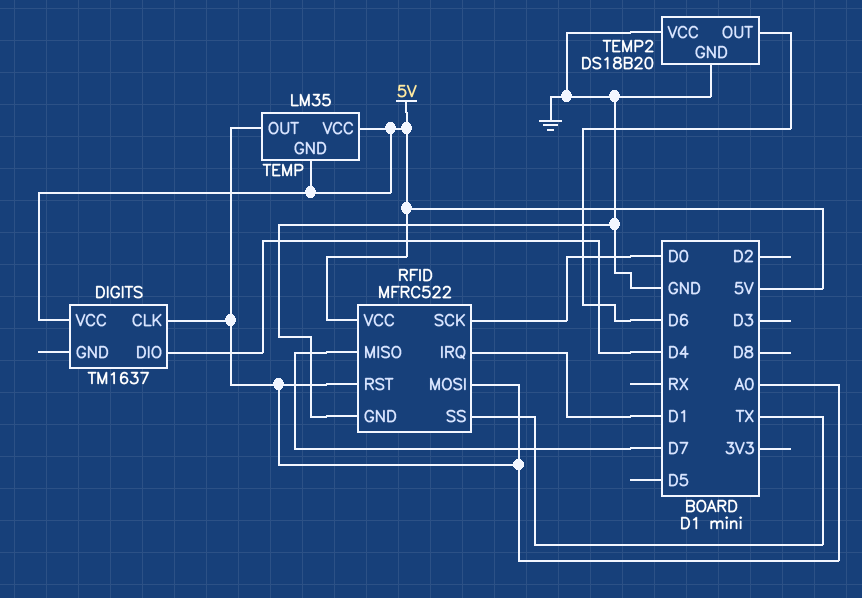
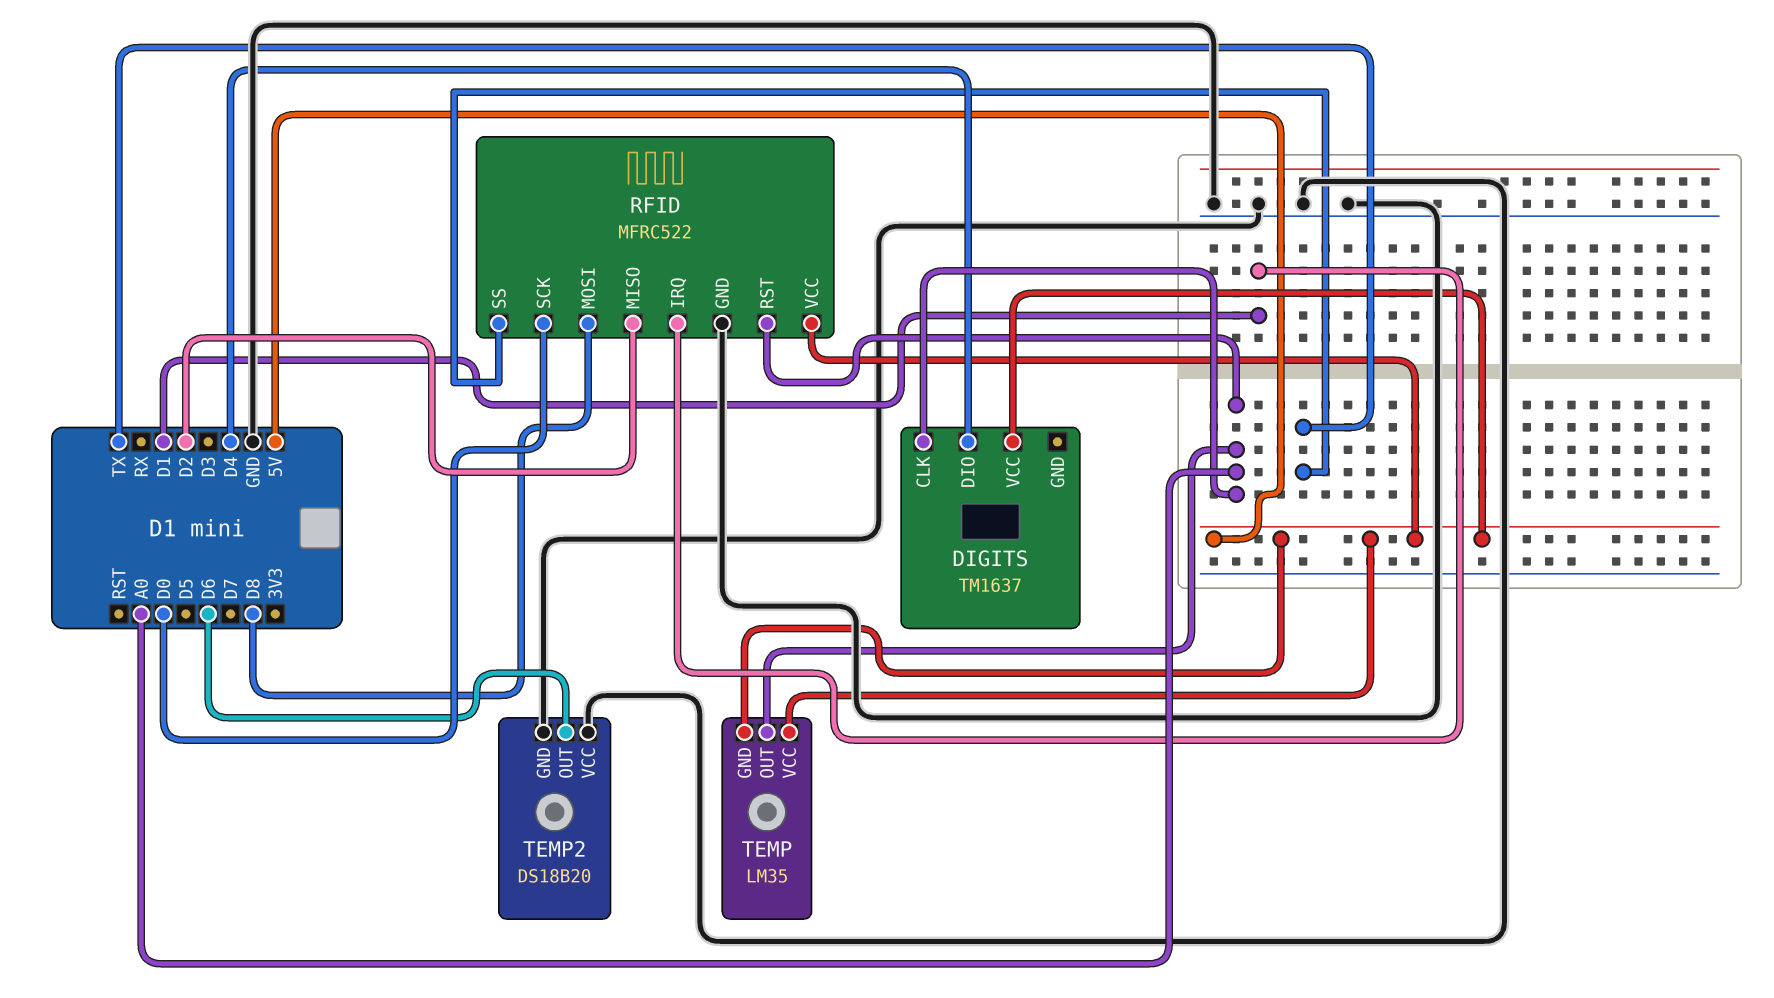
RFID pin MISO: D7 -> D2
RFID pin MOSI: A0 -> D8

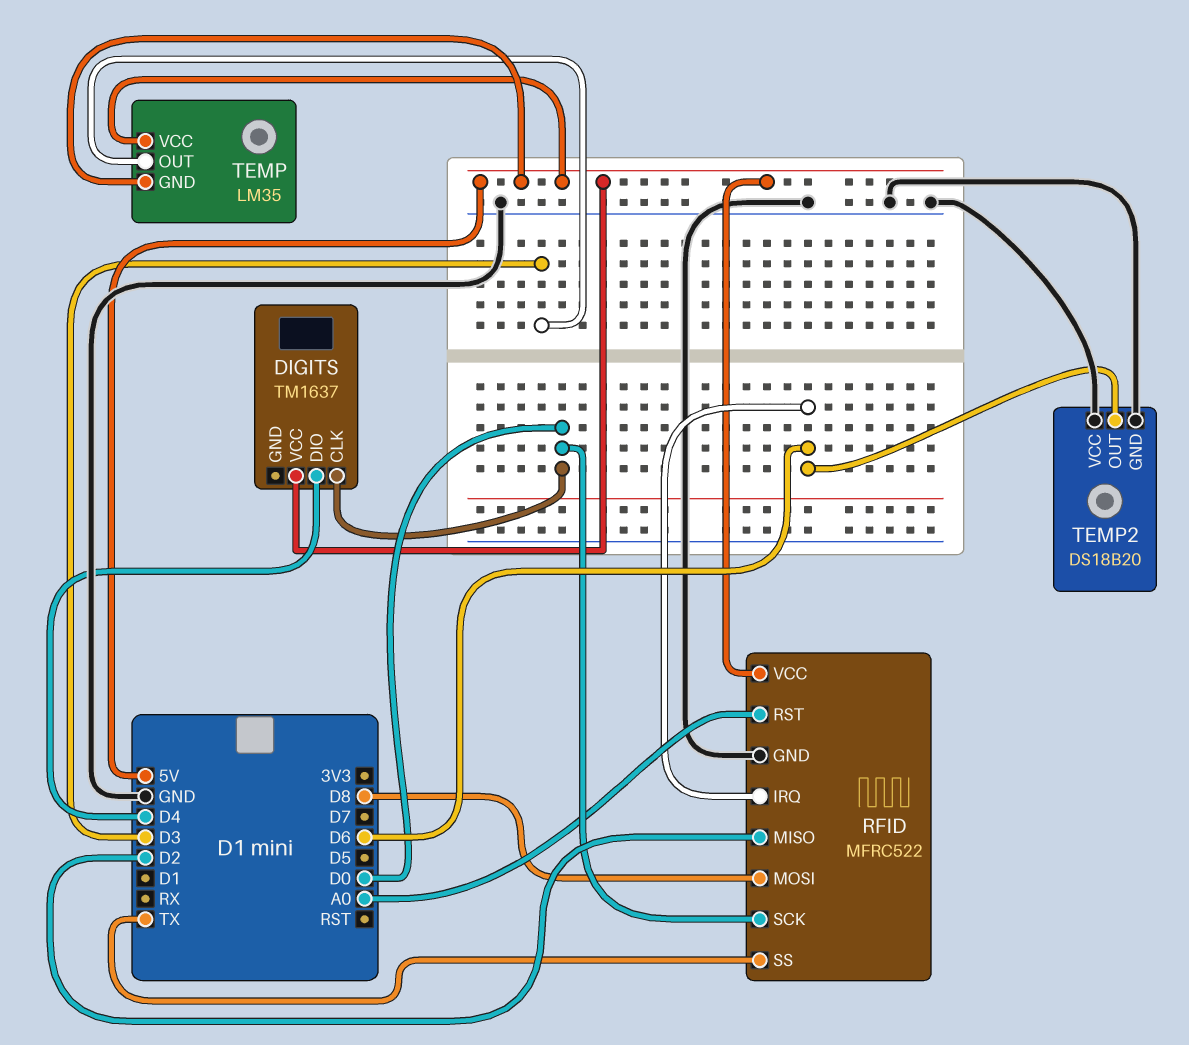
DIGITS pin CLK: A0 -> D0
RFID pin IRQ: D1 -> D6
TEMP pin OUT: A0 -> D3

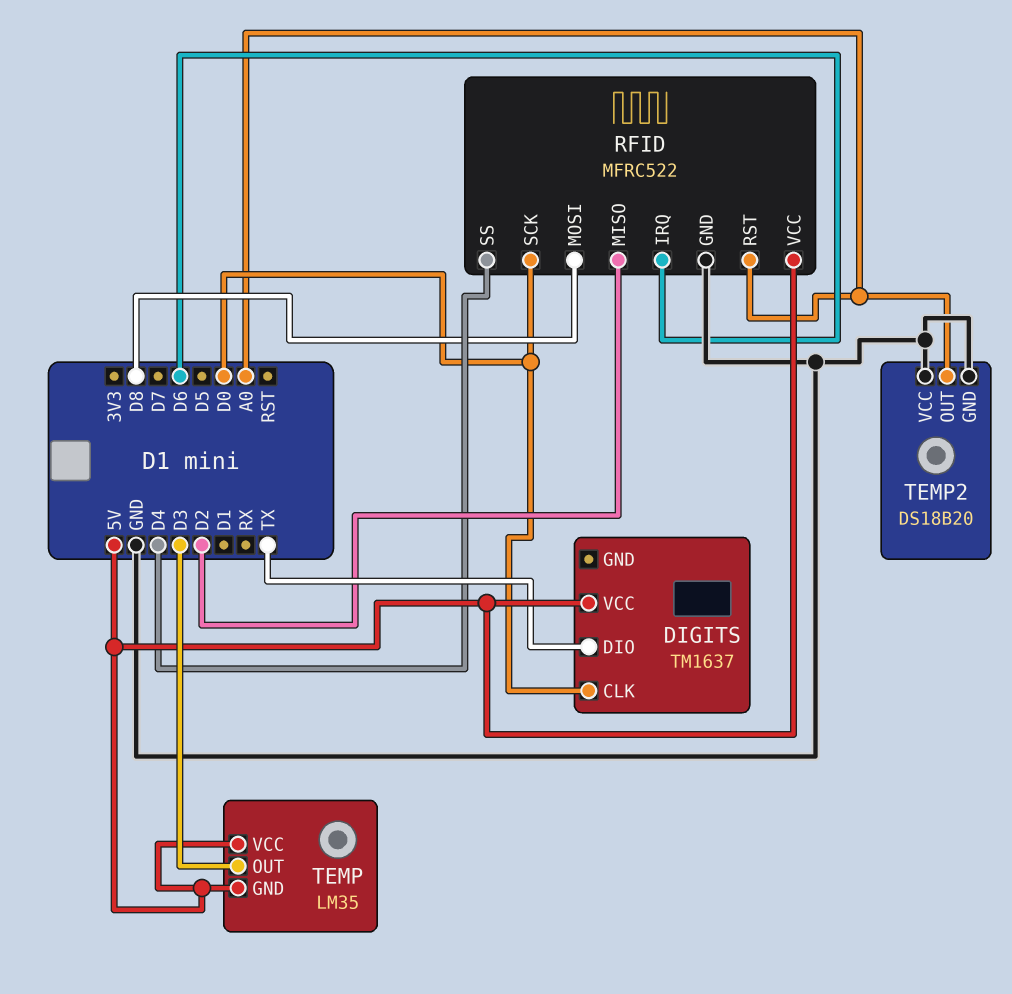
DIGITS pin DIO: D4 -> TX
RFID pin SS: TX -> D4
TEMP2 pin OUT: D6 -> A0

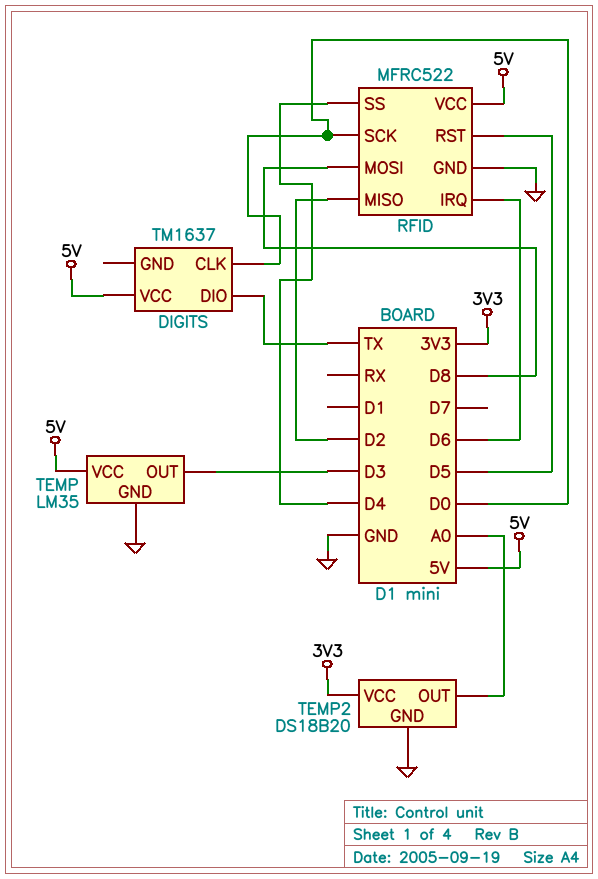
RFID pin RST: A0 -> D5
TEMP pin GND: 5V -> GND
TEMP2 pin VCC: GND -> 3V3

